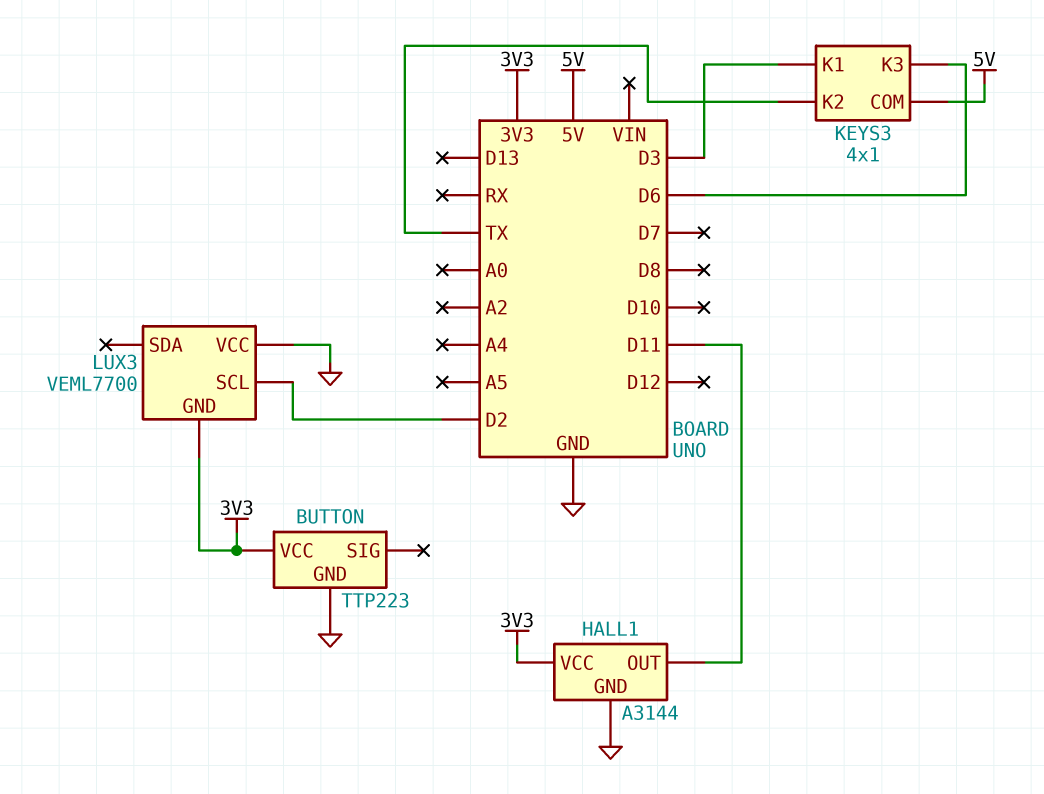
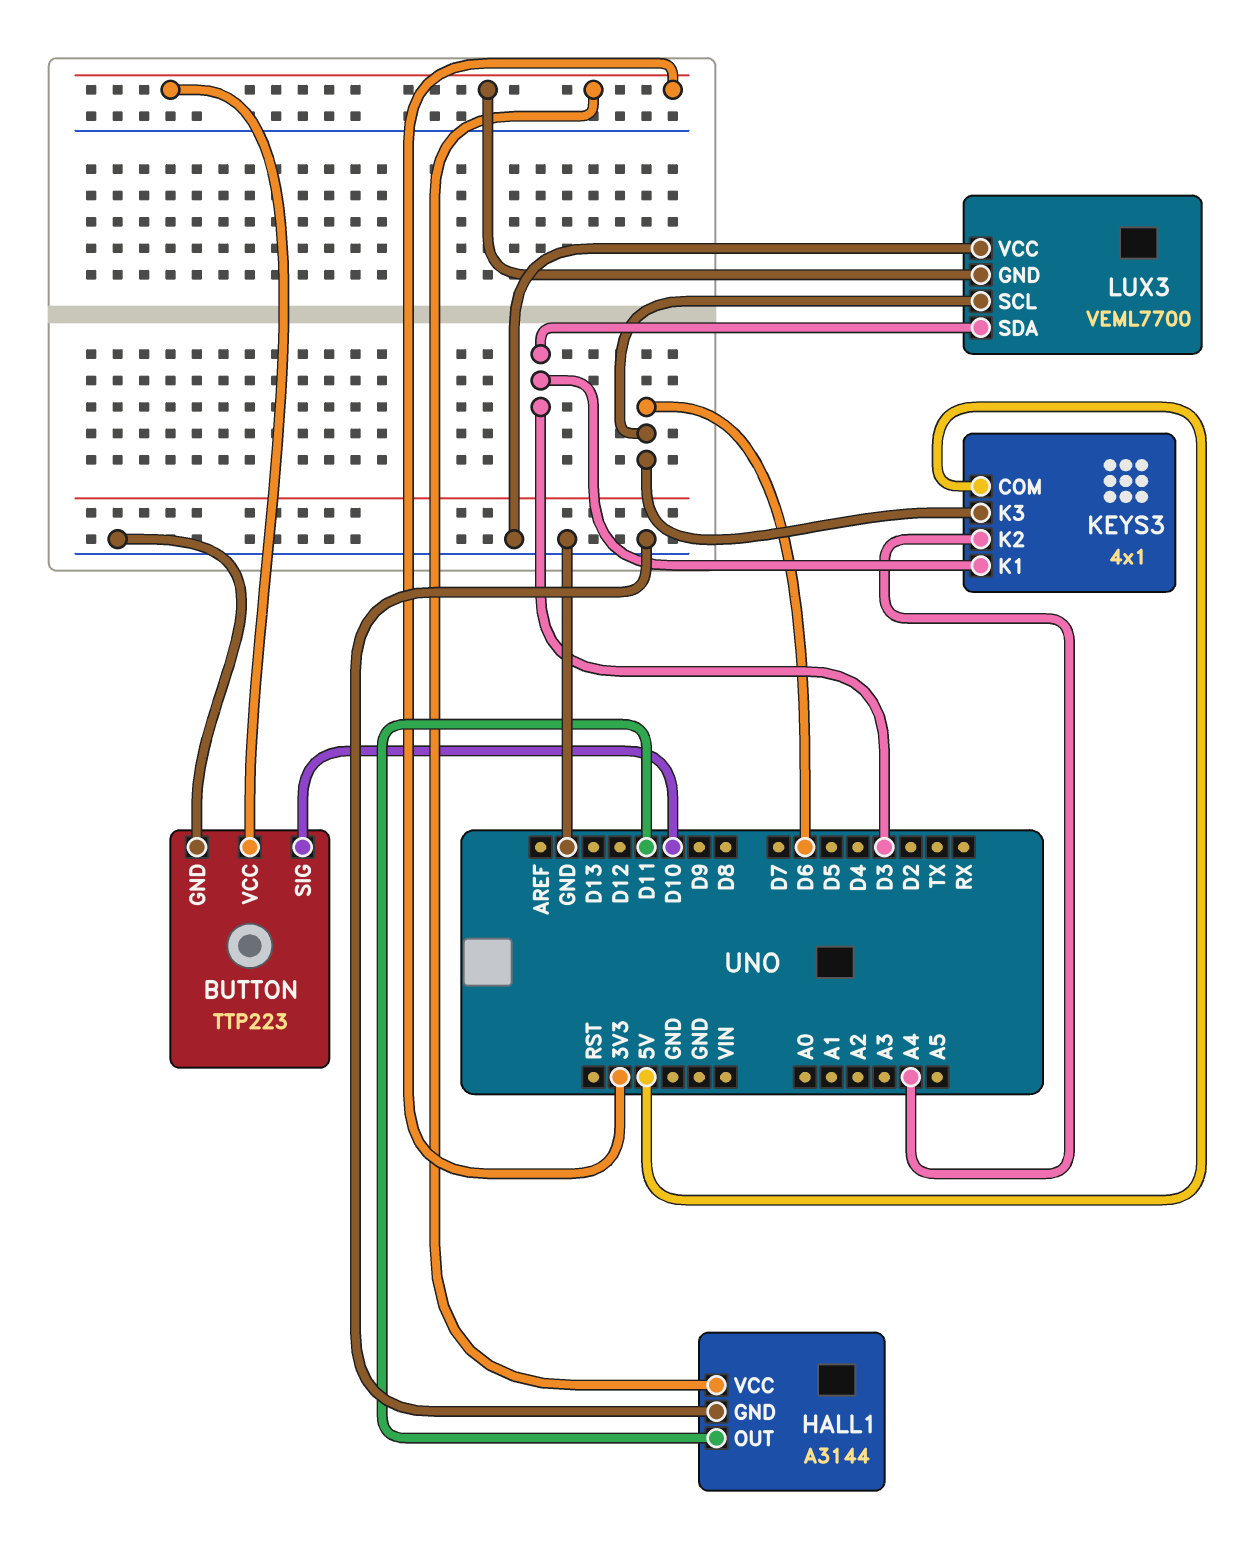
BUTTON pin SIG: none -> D10
KEYS3 pin K2: TX -> A4
LUX3 pin SCL: D2 -> D6
LUX3 pin SDA: none -> D3

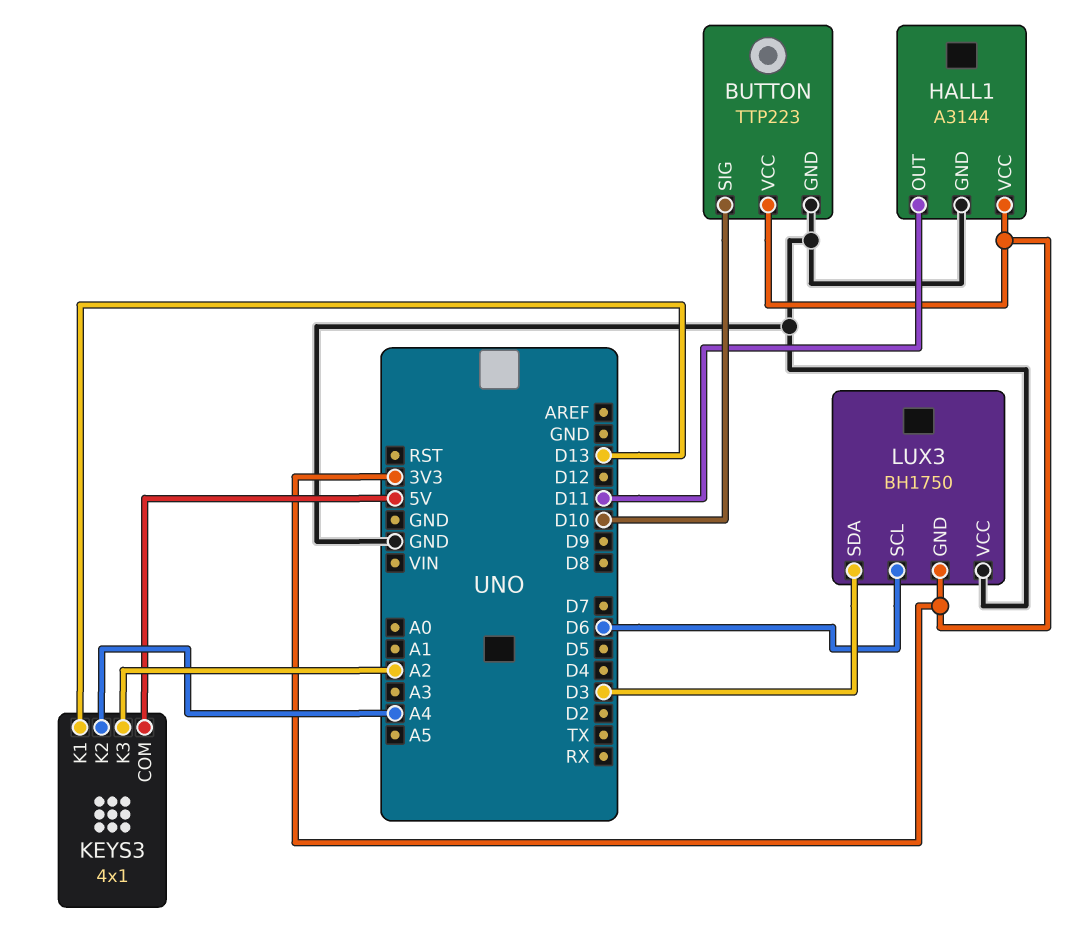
KEYS3 pin K1: D3 -> D13
KEYS3 pin K3: D6 -> A2
LUX3: VEML7700 -> BH1750

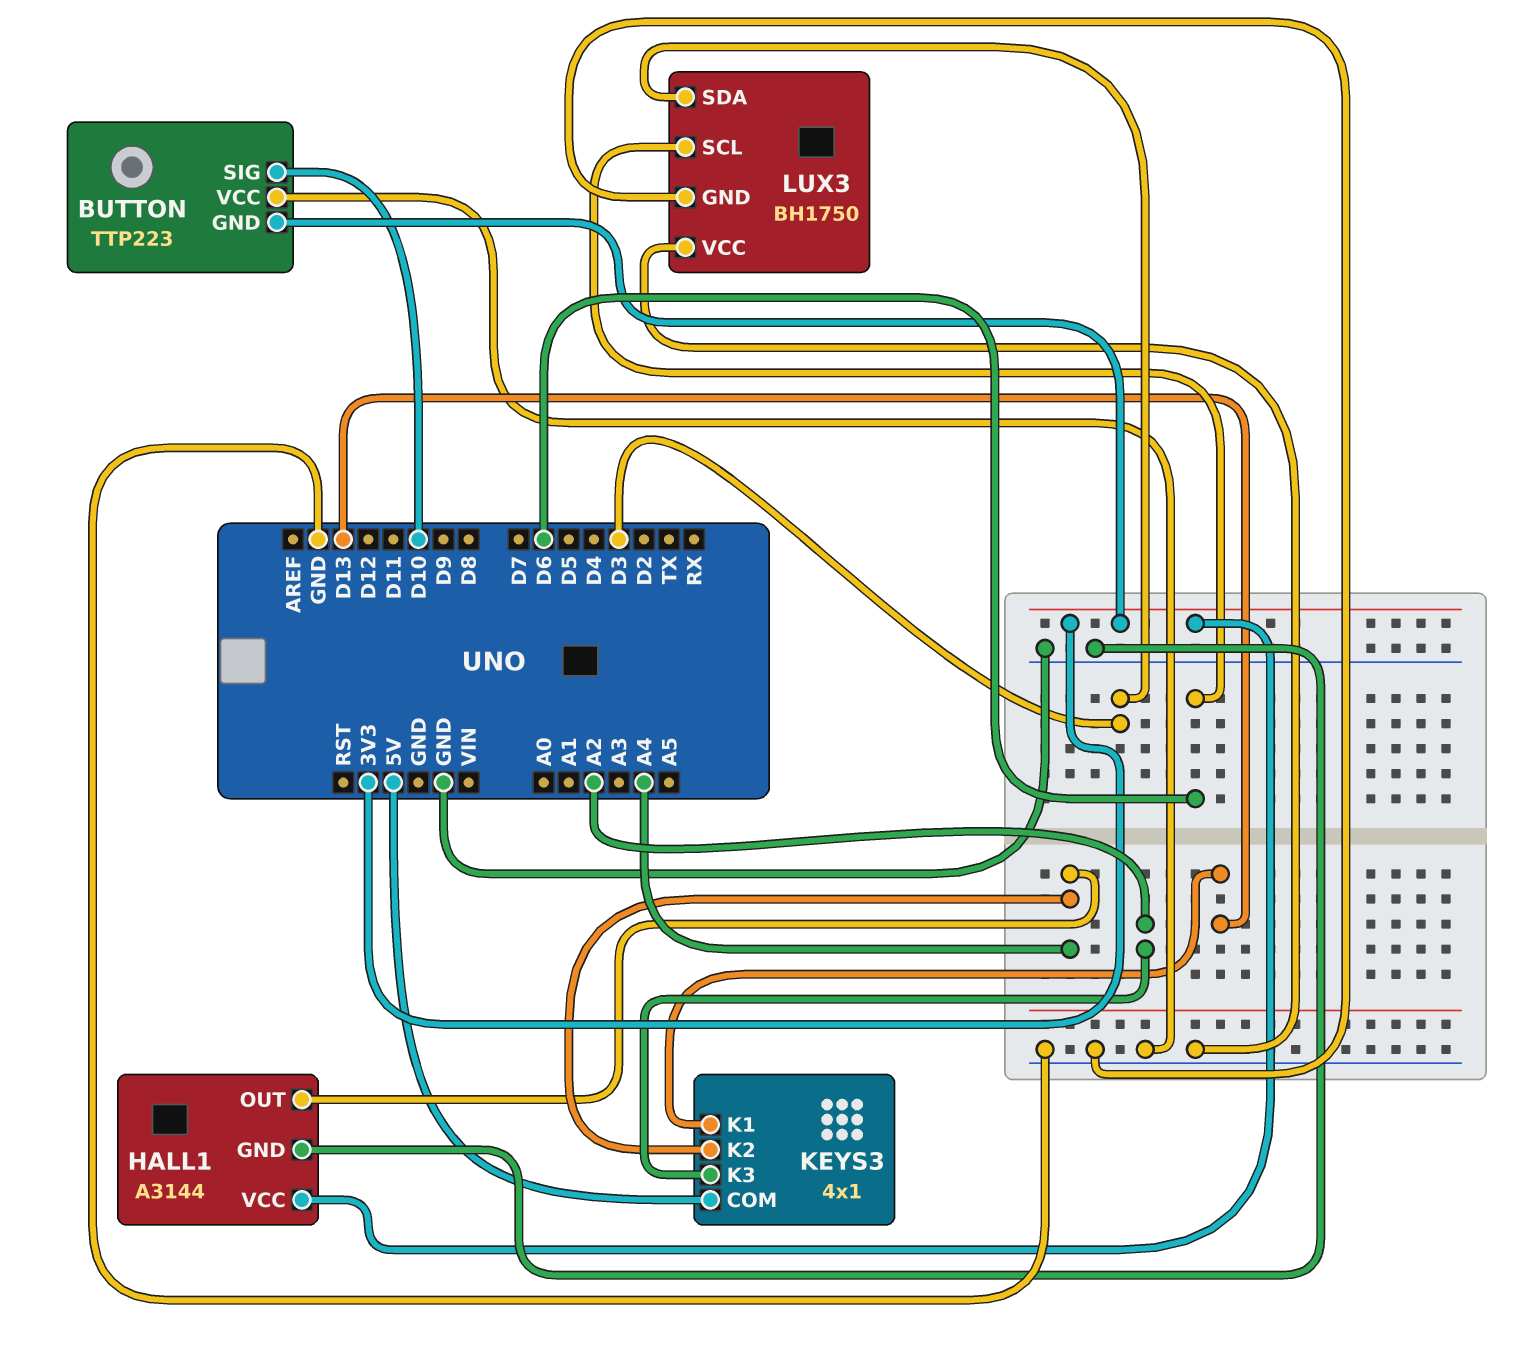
BUTTON pin GND: GND -> 3V3
BUTTON pin VCC: 3V3 -> GND
HALL1 pin OUT: D11 -> A4
LUX3 pin GND: 3V3 -> GND

